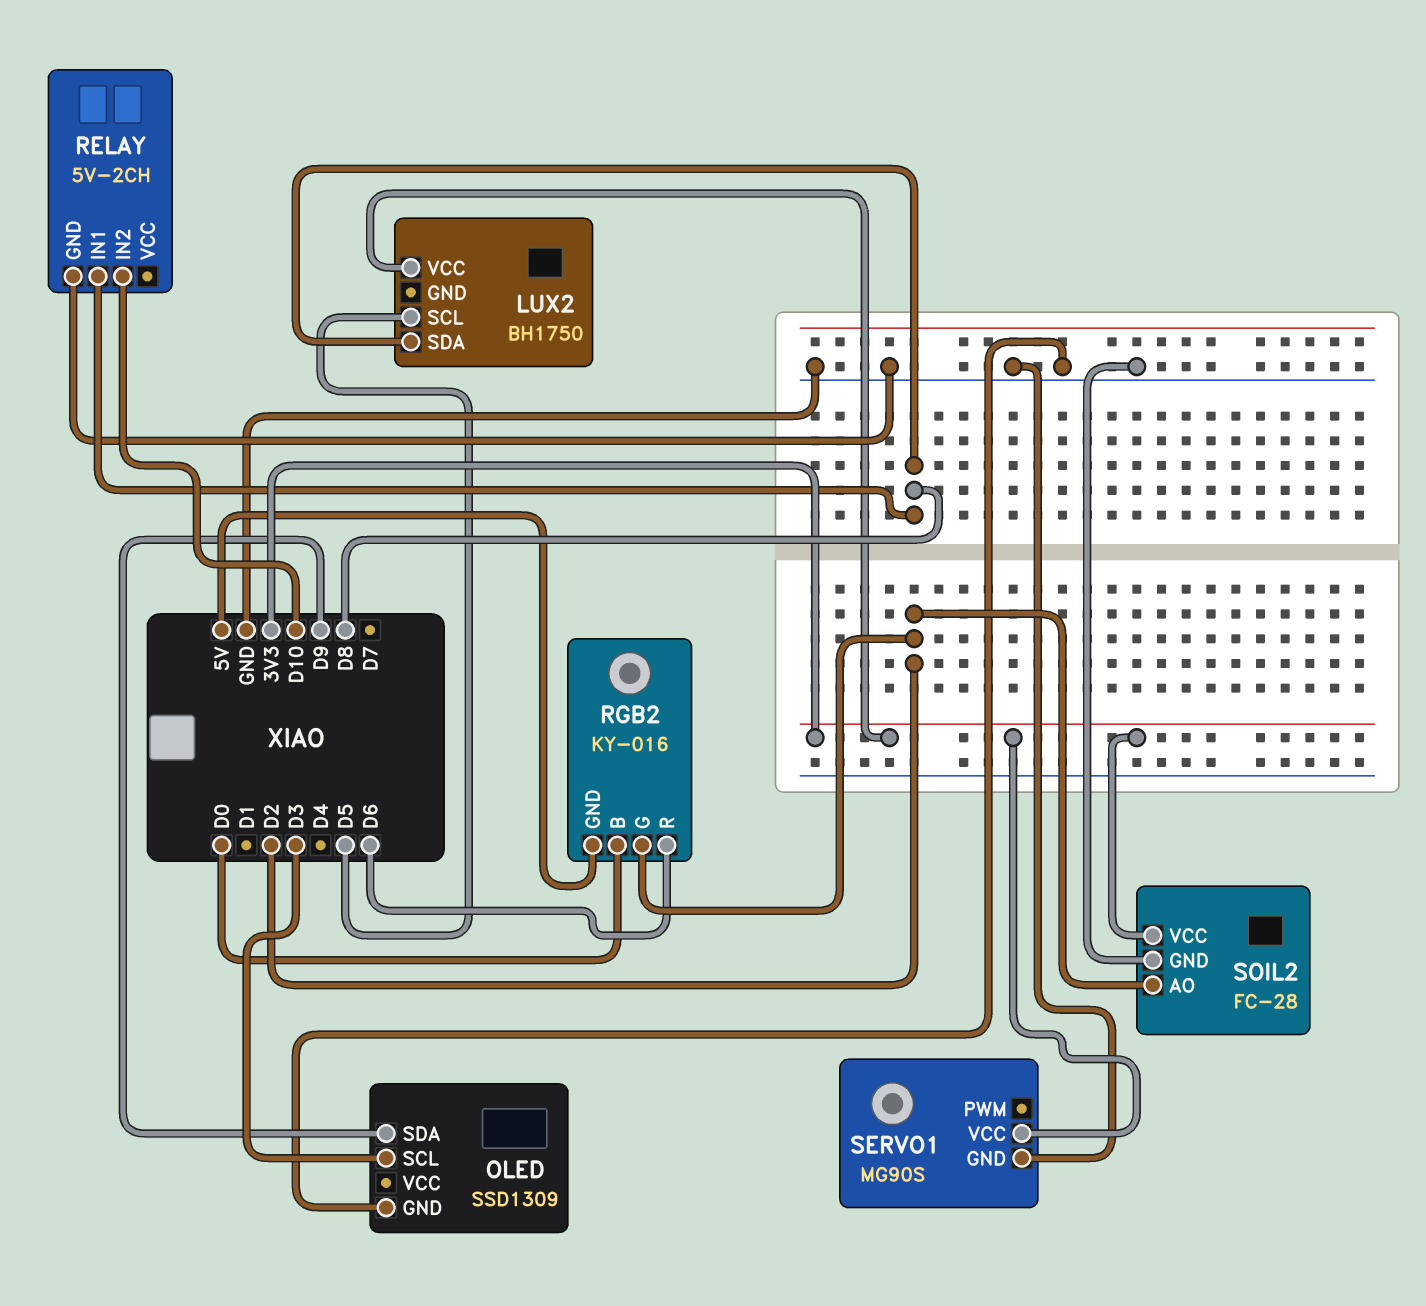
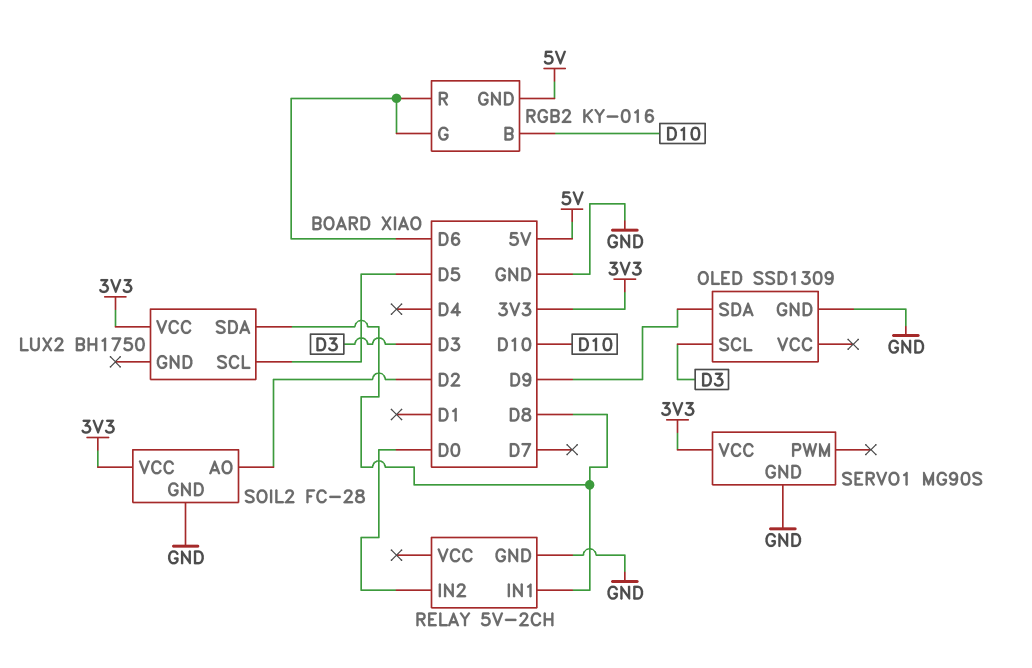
RELAY pin IN2: D10 -> D0
RGB2 pin B: D0 -> D10
RGB2 pin G: D2 -> D6

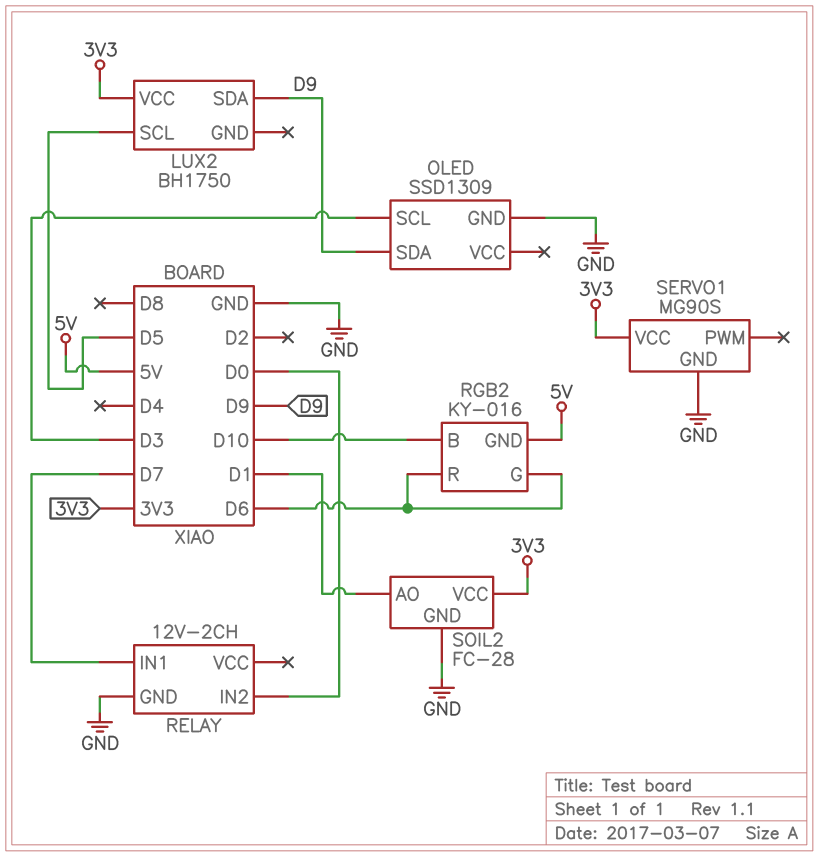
LUX2 pin SDA: D8 -> D9
RELAY: 5V-2CH -> 12V-2CH
RELAY pin IN1: D8 -> D7
SOIL2 pin AO: D2 -> D1

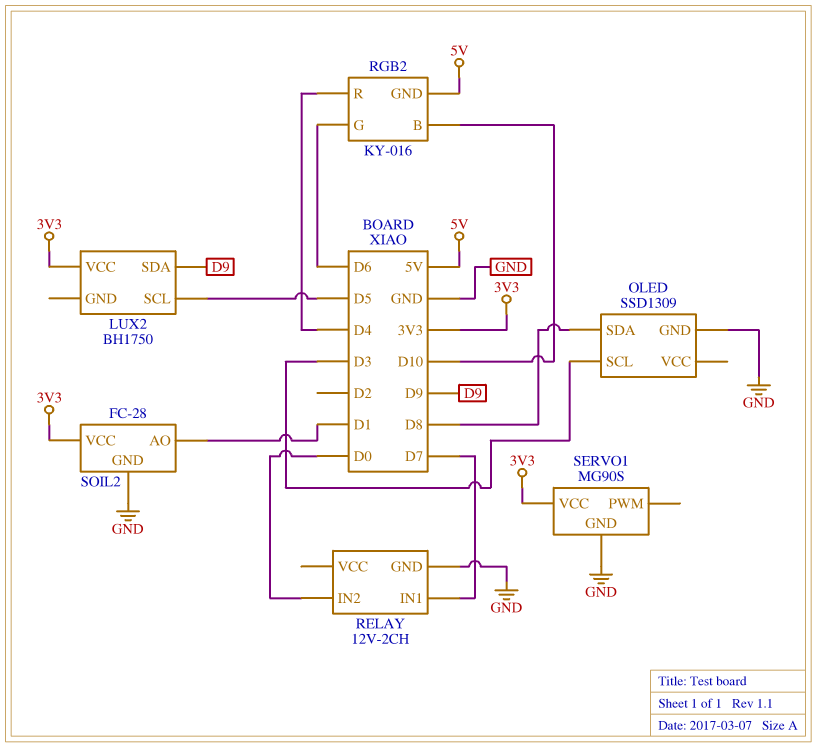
OLED pin SDA: D9 -> D8
RGB2 pin R: D6 -> D4

